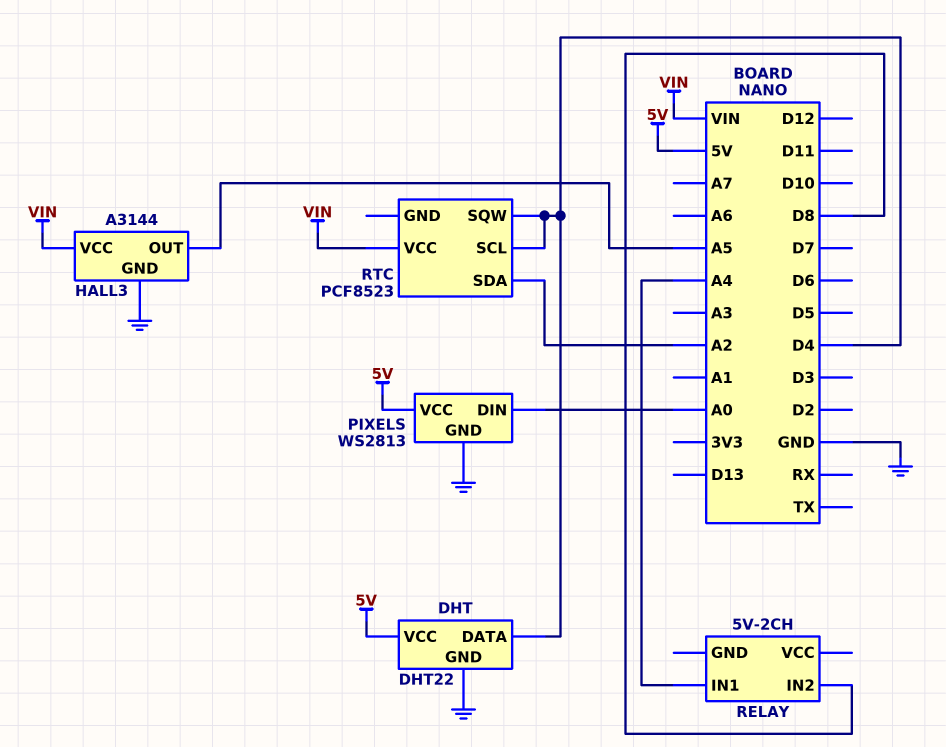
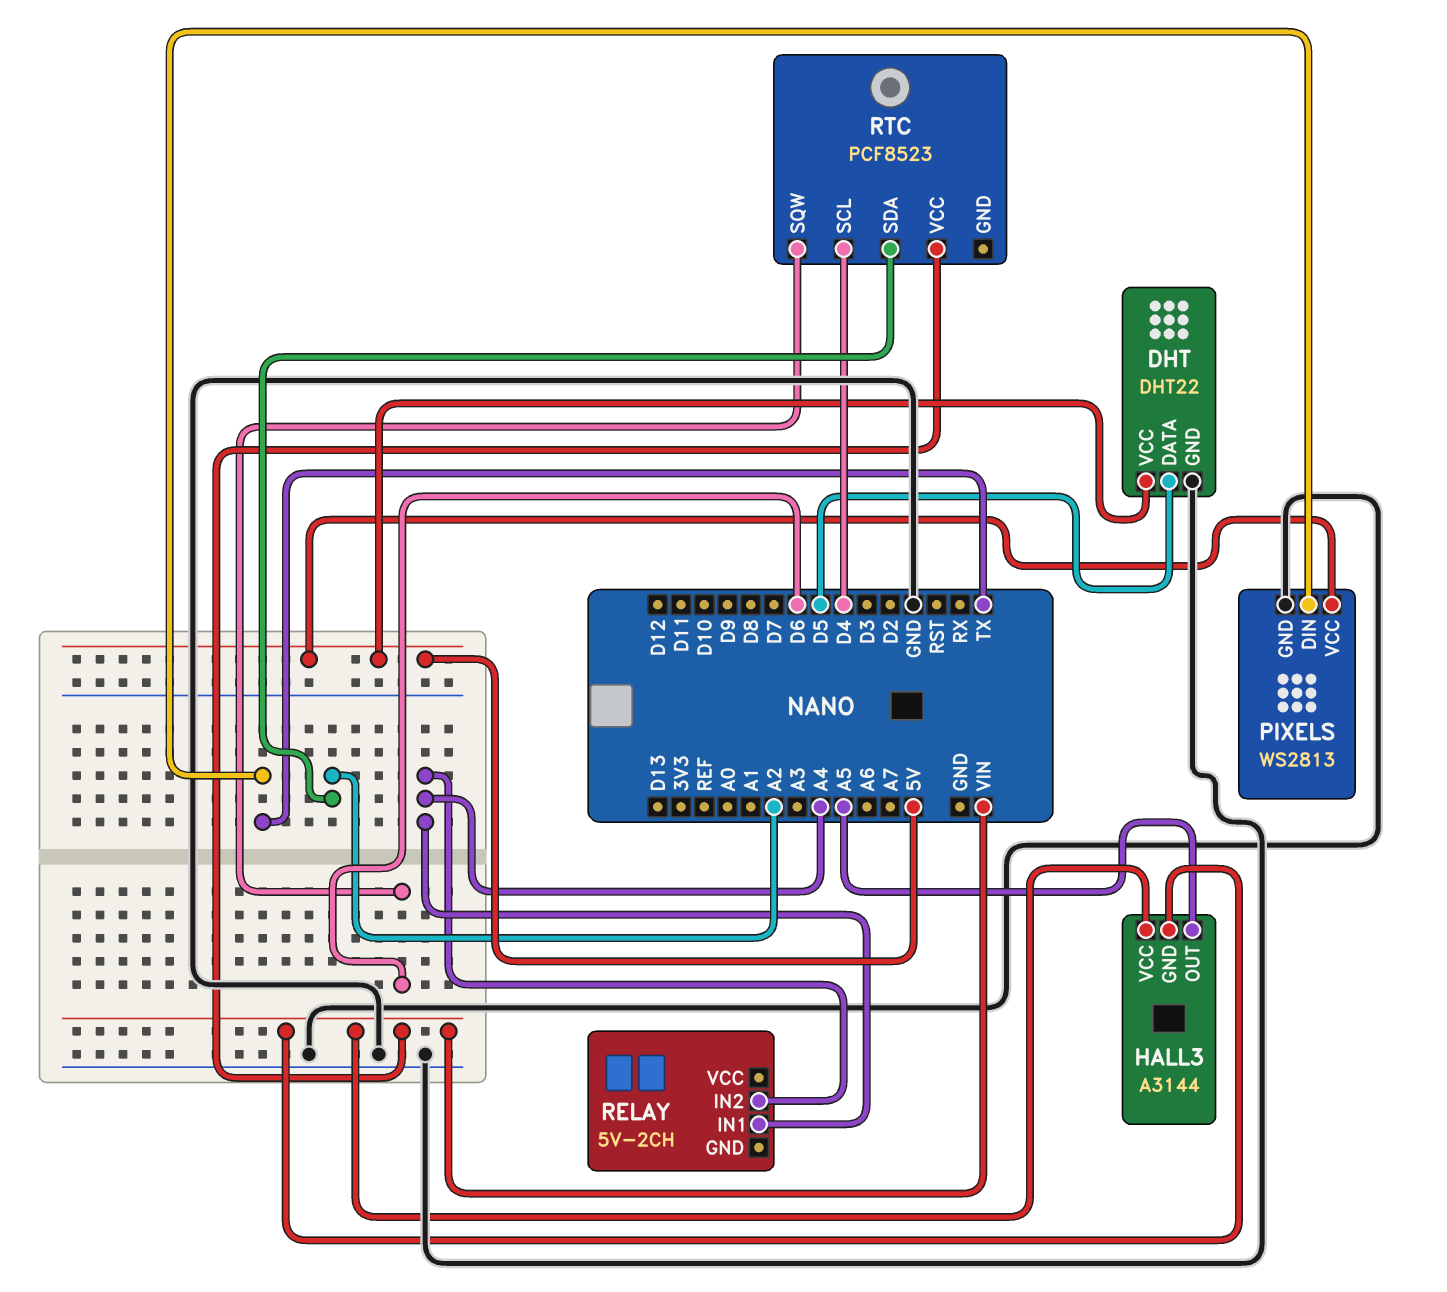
DHT pin DATA: D4 -> D5
HALL3 pin GND: GND -> VIN
PIXELS pin DIN: A0 -> TX
RELAY pin IN2: D8 -> A4
RTC pin SQW: D4 -> D6

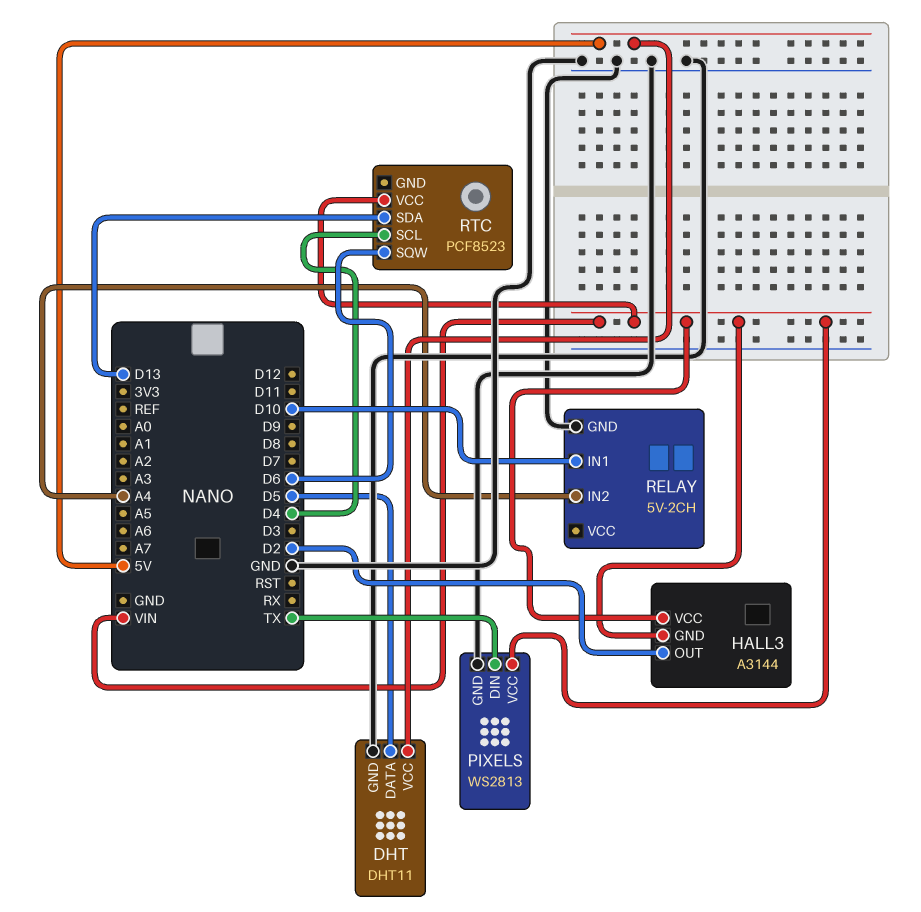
DHT: DHT22 -> DHT11
HALL3 pin OUT: A5 -> D2
PIXELS pin VCC: 5V -> VIN
RELAY pin GND: none -> GND
RELAY pin IN1: A4 -> D10
RTC pin SDA: A2 -> D13

